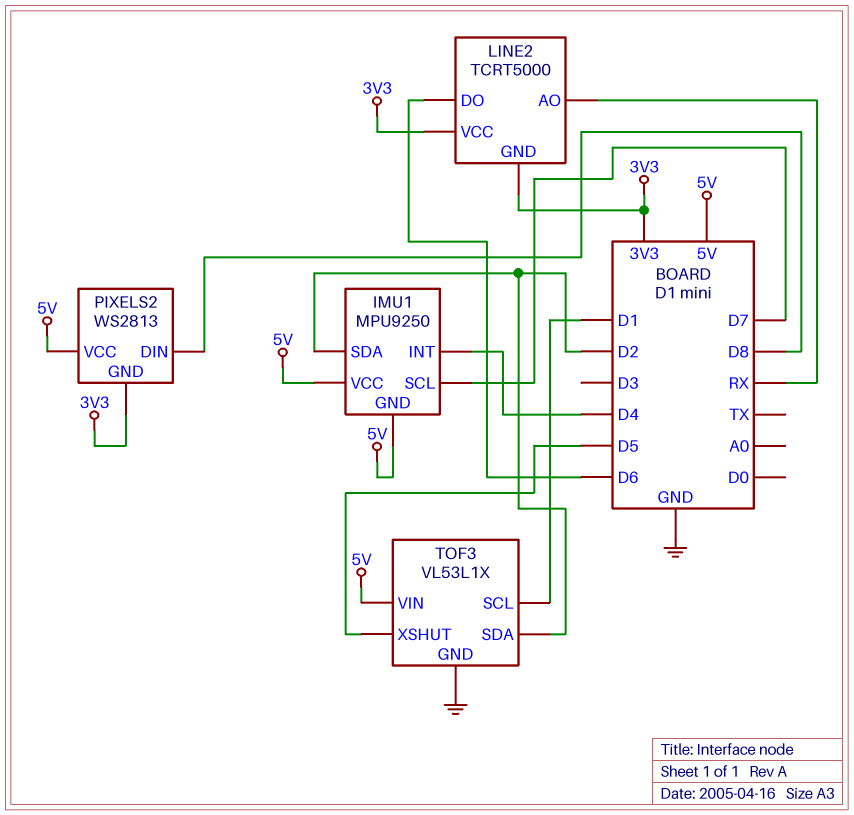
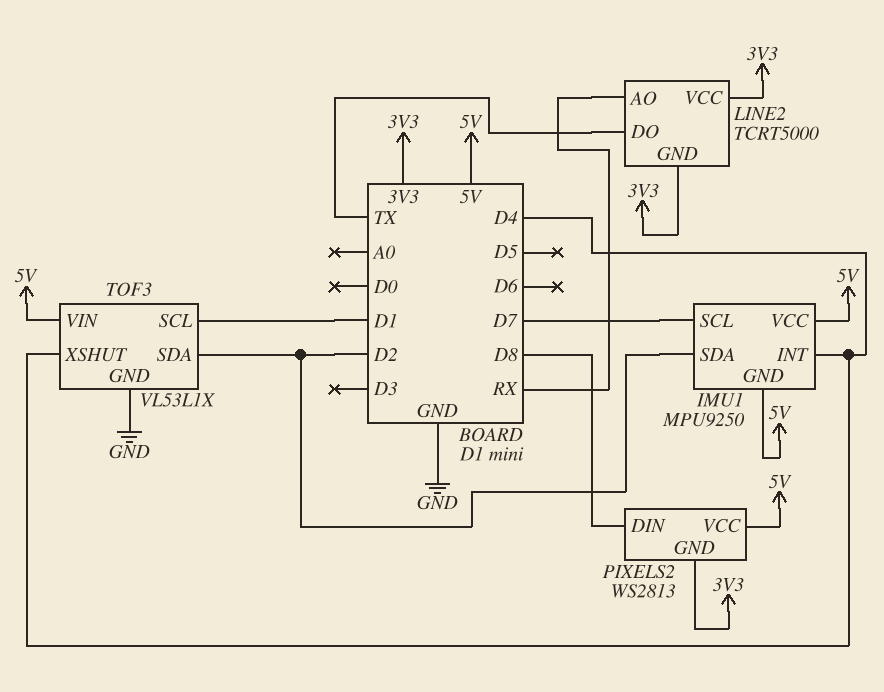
LINE2 pin DO: D6 -> TX
TOF3 pin XSHUT: D5 -> D4

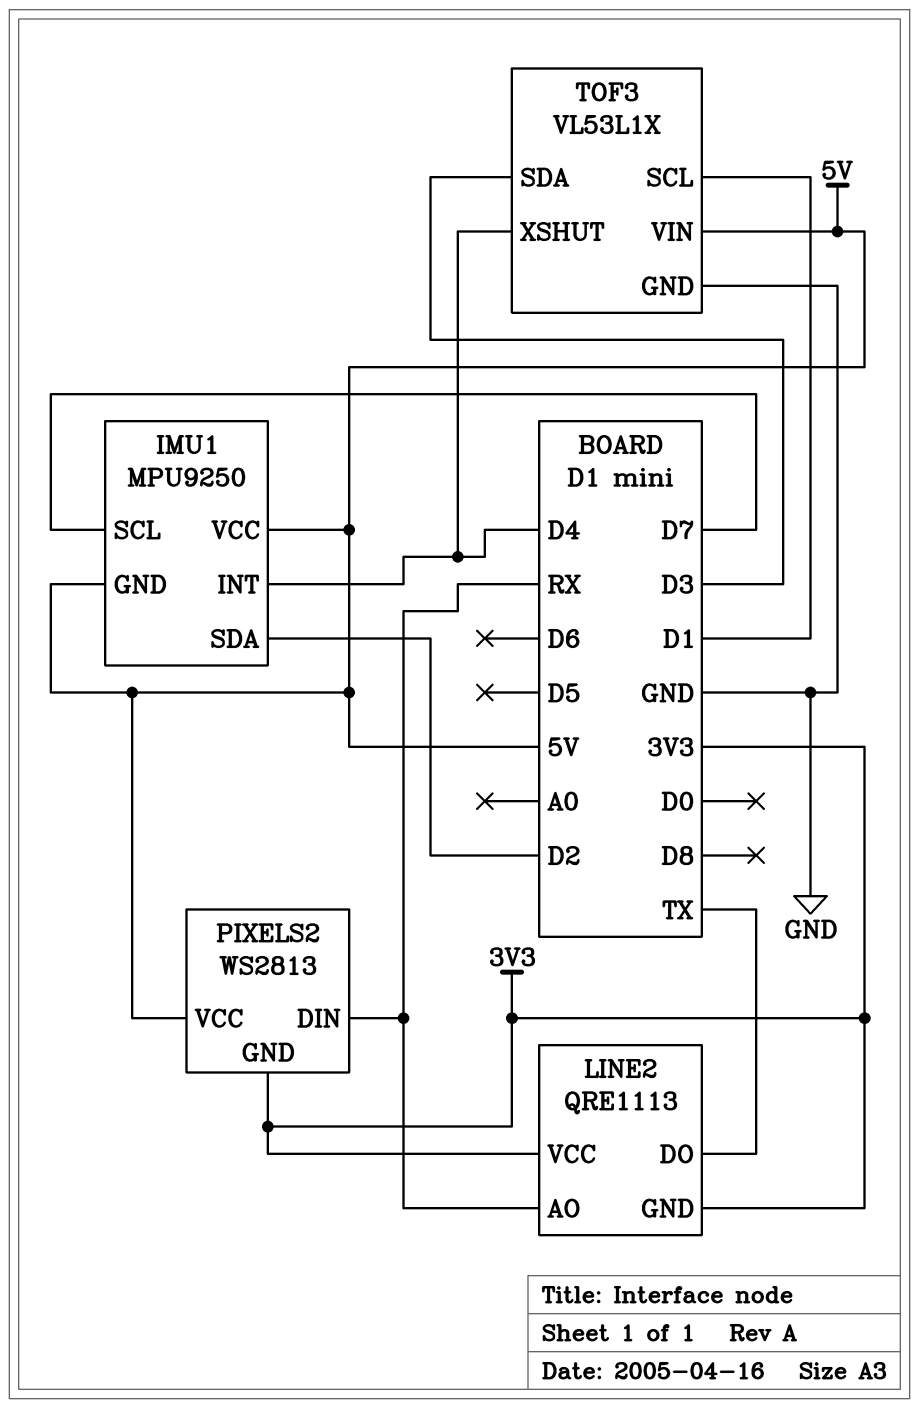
LINE2: TCRT5000 -> QRE1113
PIXELS2 pin DIN: D8 -> RX
TOF3 pin SDA: D2 -> D3

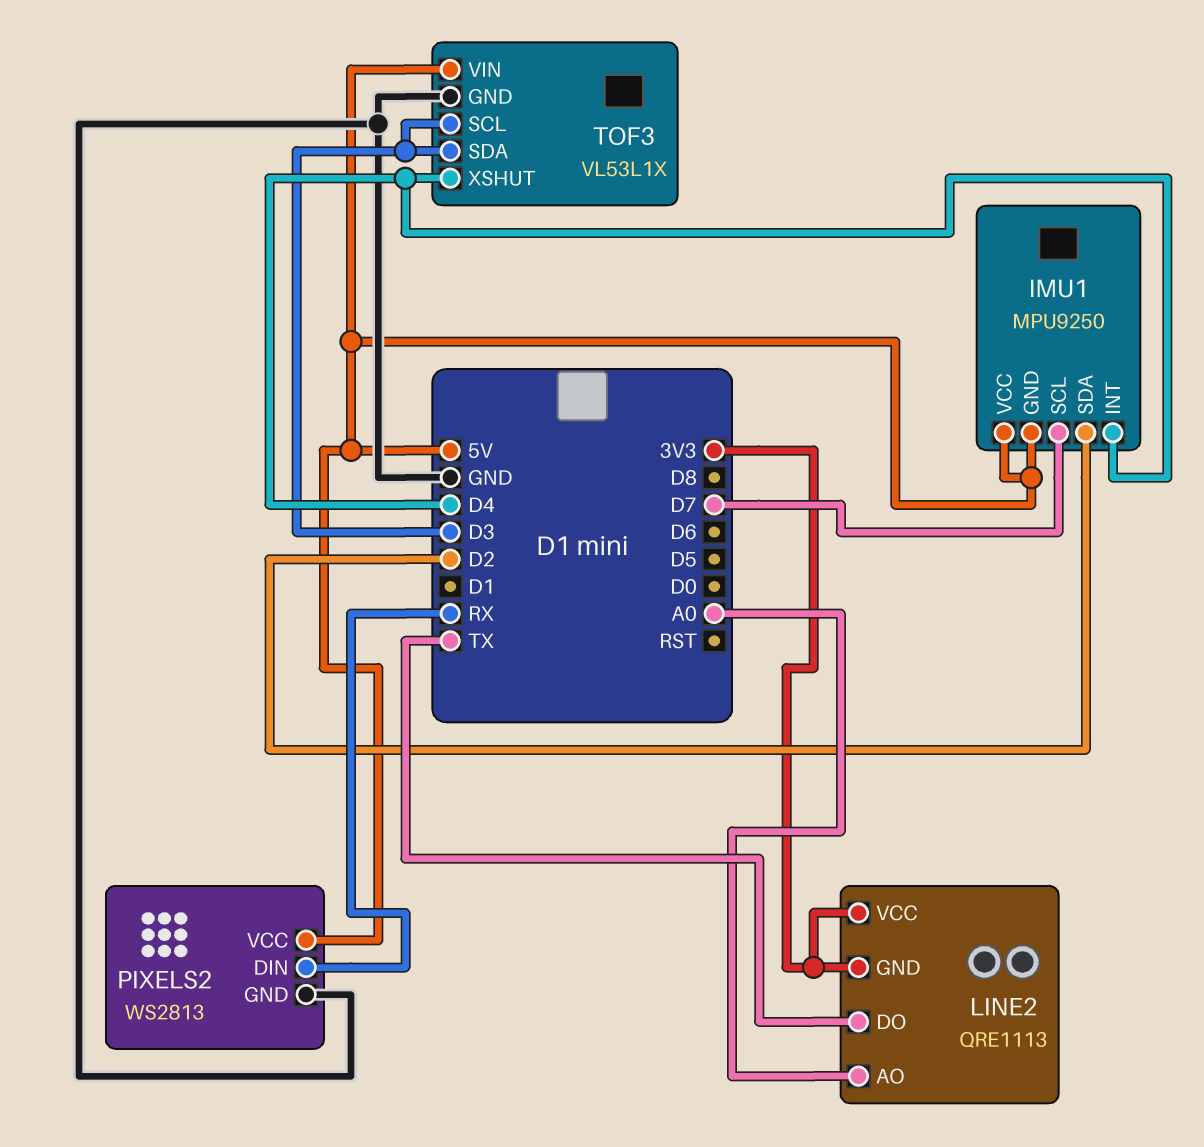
LINE2 pin AO: RX -> A0
PIXELS2 pin GND: 3V3 -> GND
TOF3 pin SCL: D1 -> D3

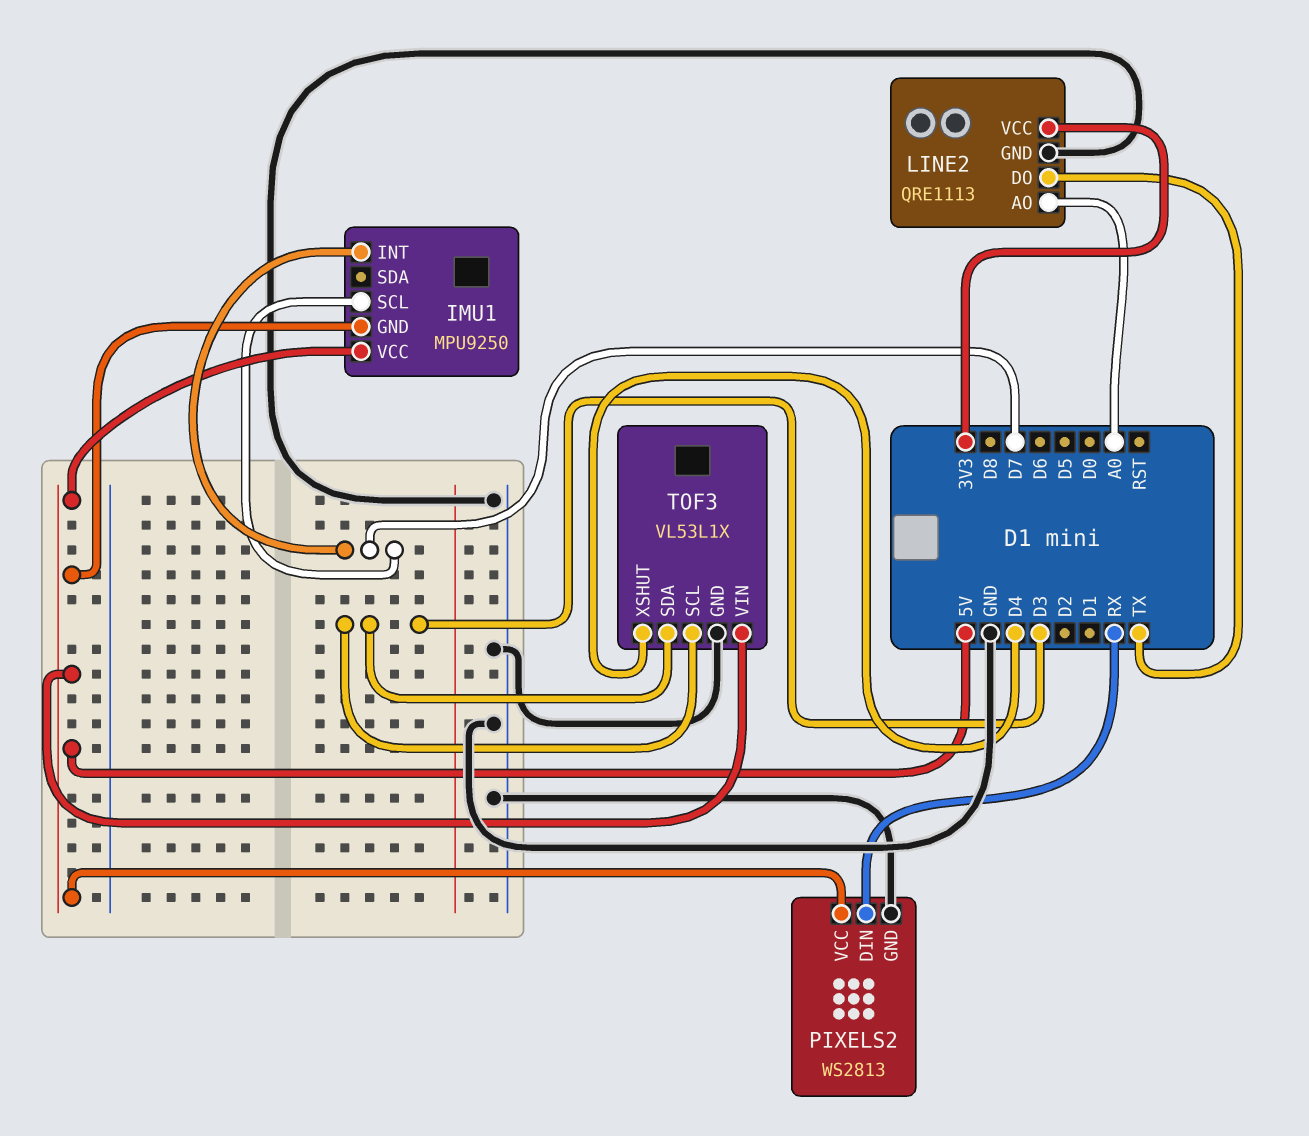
IMU1 pin INT: D4 -> D7
IMU1 pin SDA: D2 -> none
LINE2 pin GND: 3V3 -> GND

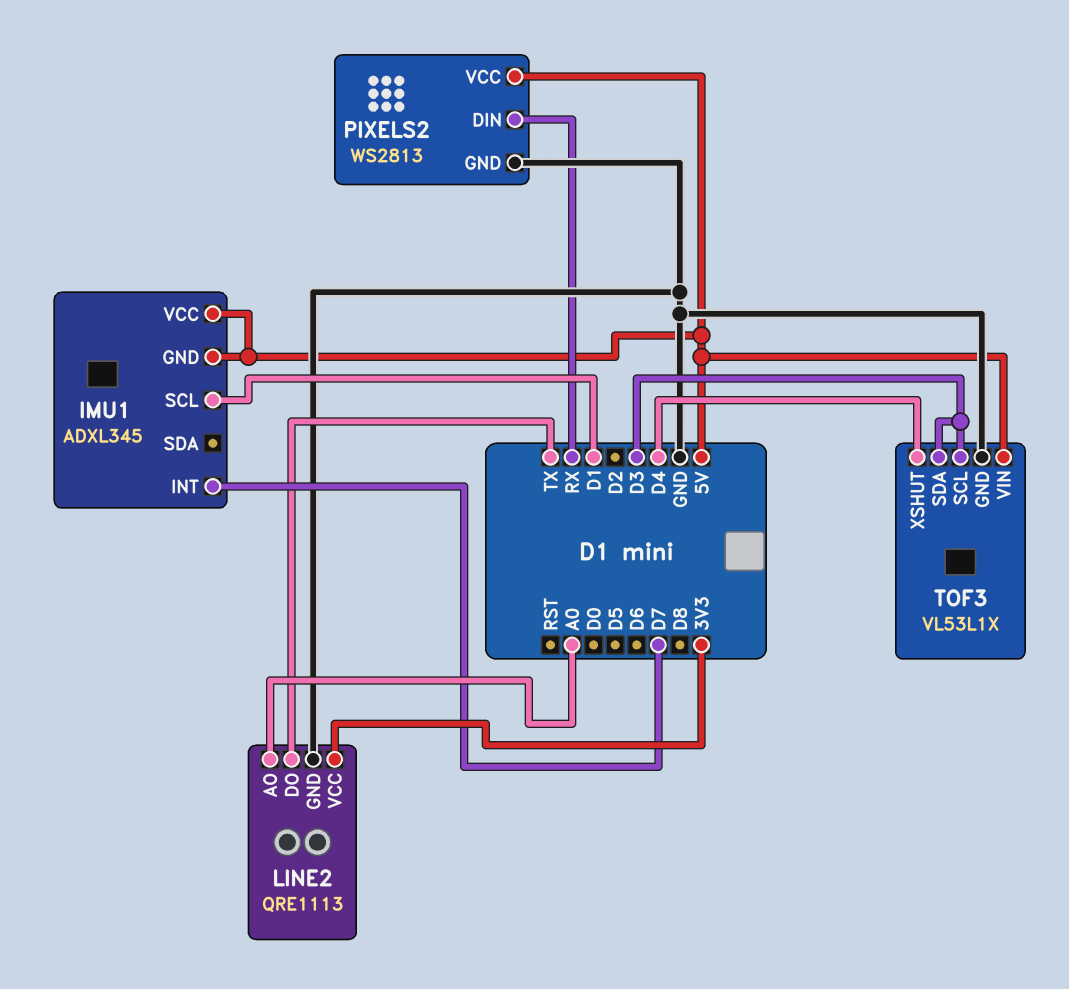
IMU1: MPU9250 -> ADXL345
IMU1 pin SCL: D7 -> D1

